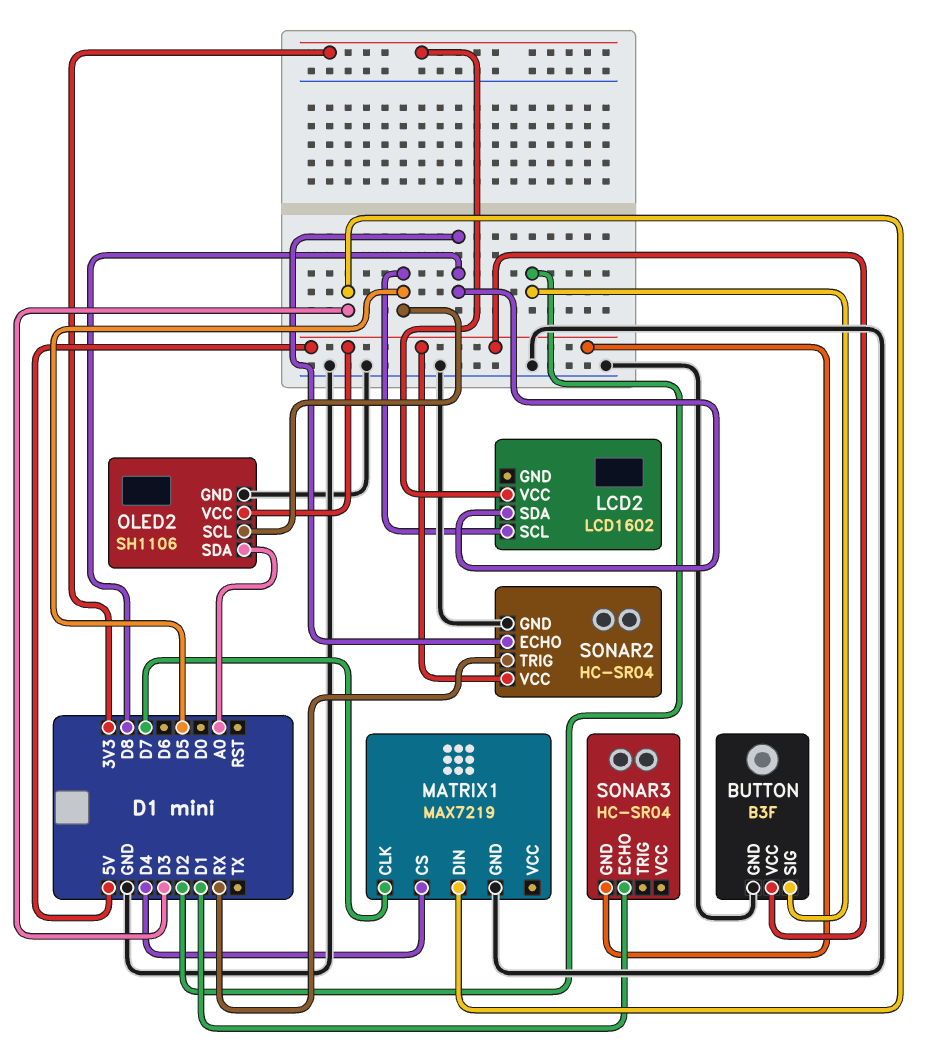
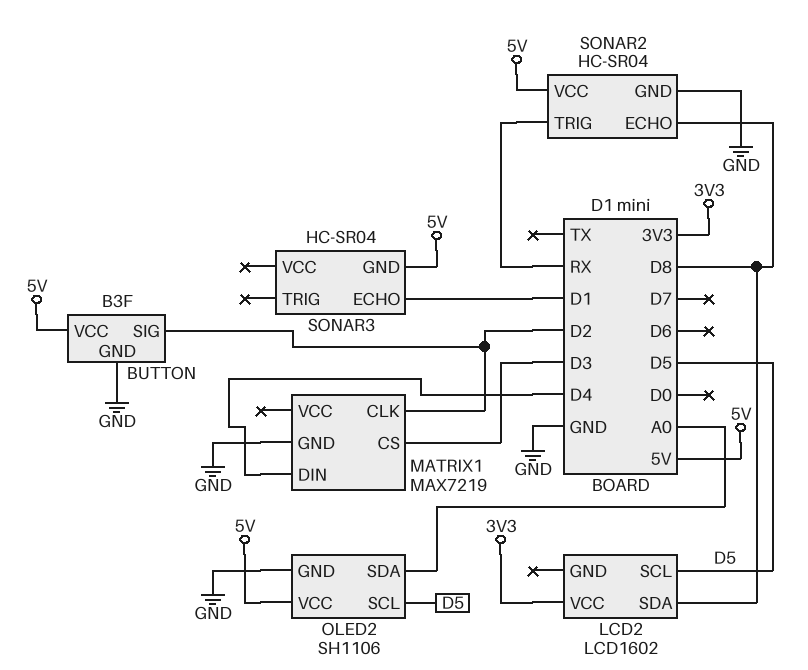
MATRIX1 pin CLK: D7 -> D2
MATRIX1 pin CS: D4 -> D3
MATRIX1 pin DIN: D3 -> D4

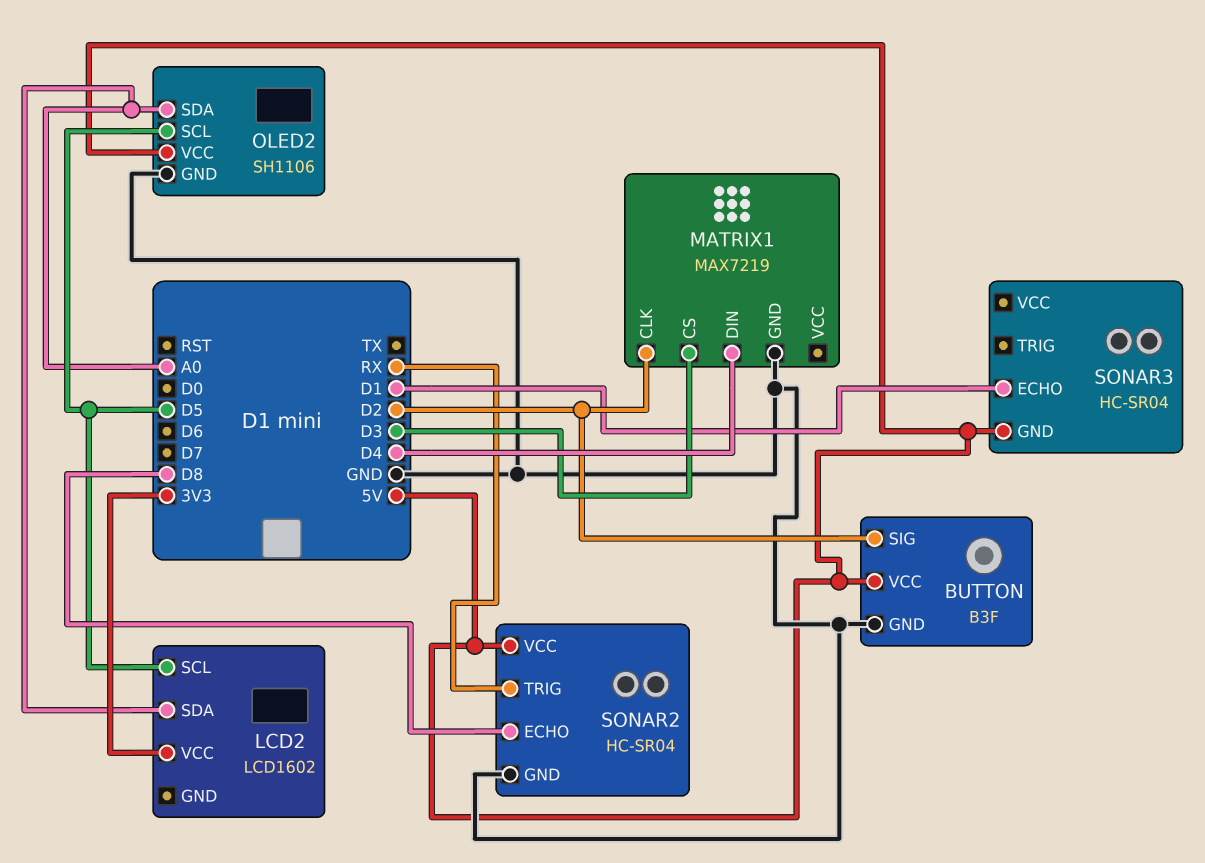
LCD2 pin SDA: D8 -> A0

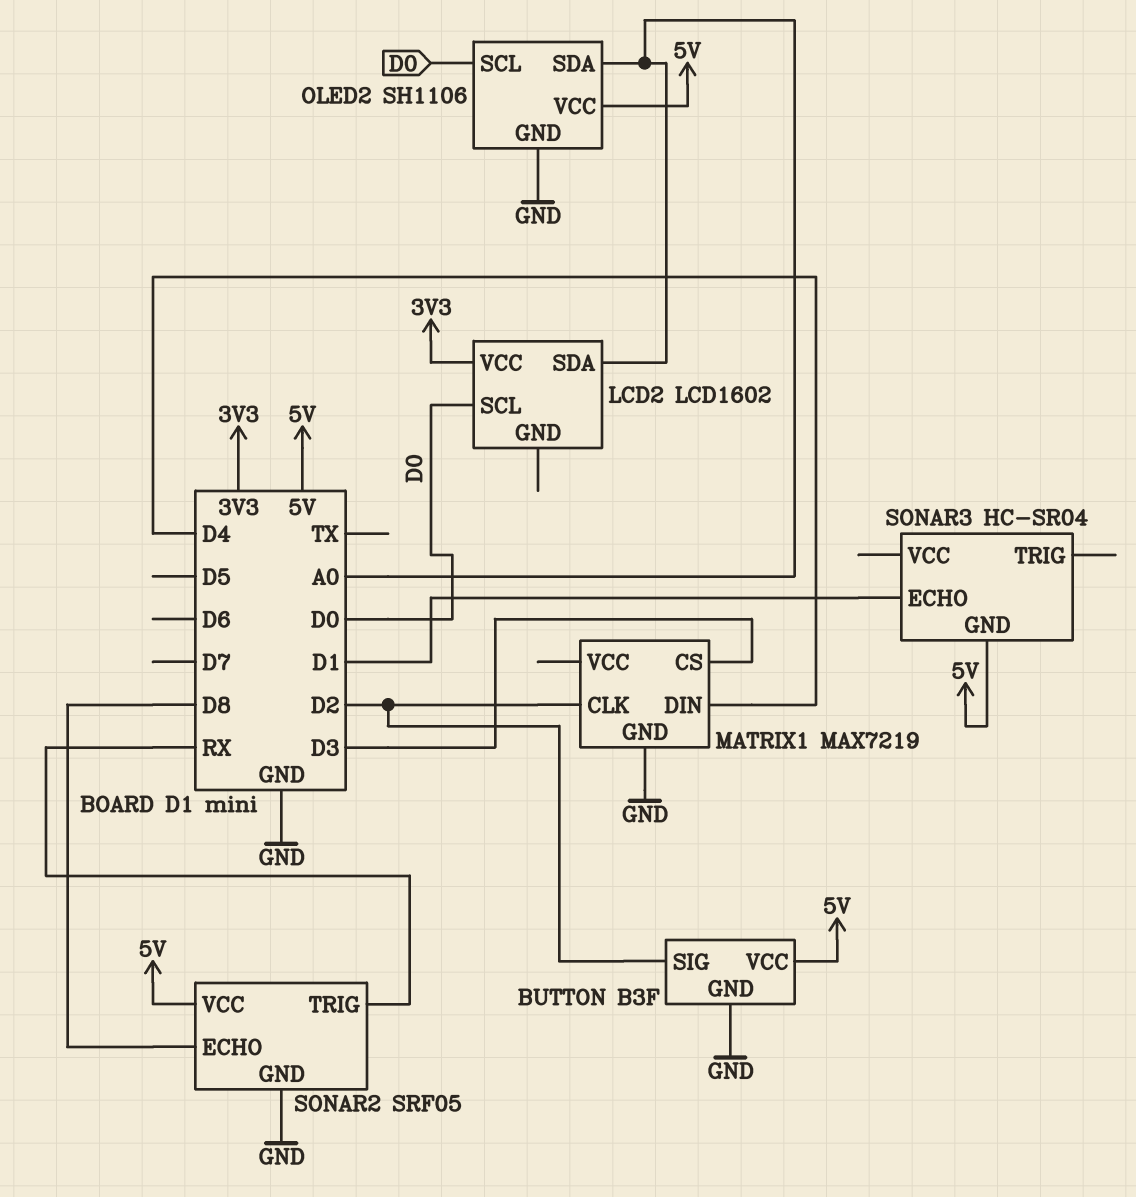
LCD2 pin SCL: D5 -> D0
OLED2 pin SCL: D5 -> D0
SONAR2: HC-SR04 -> SRF05

